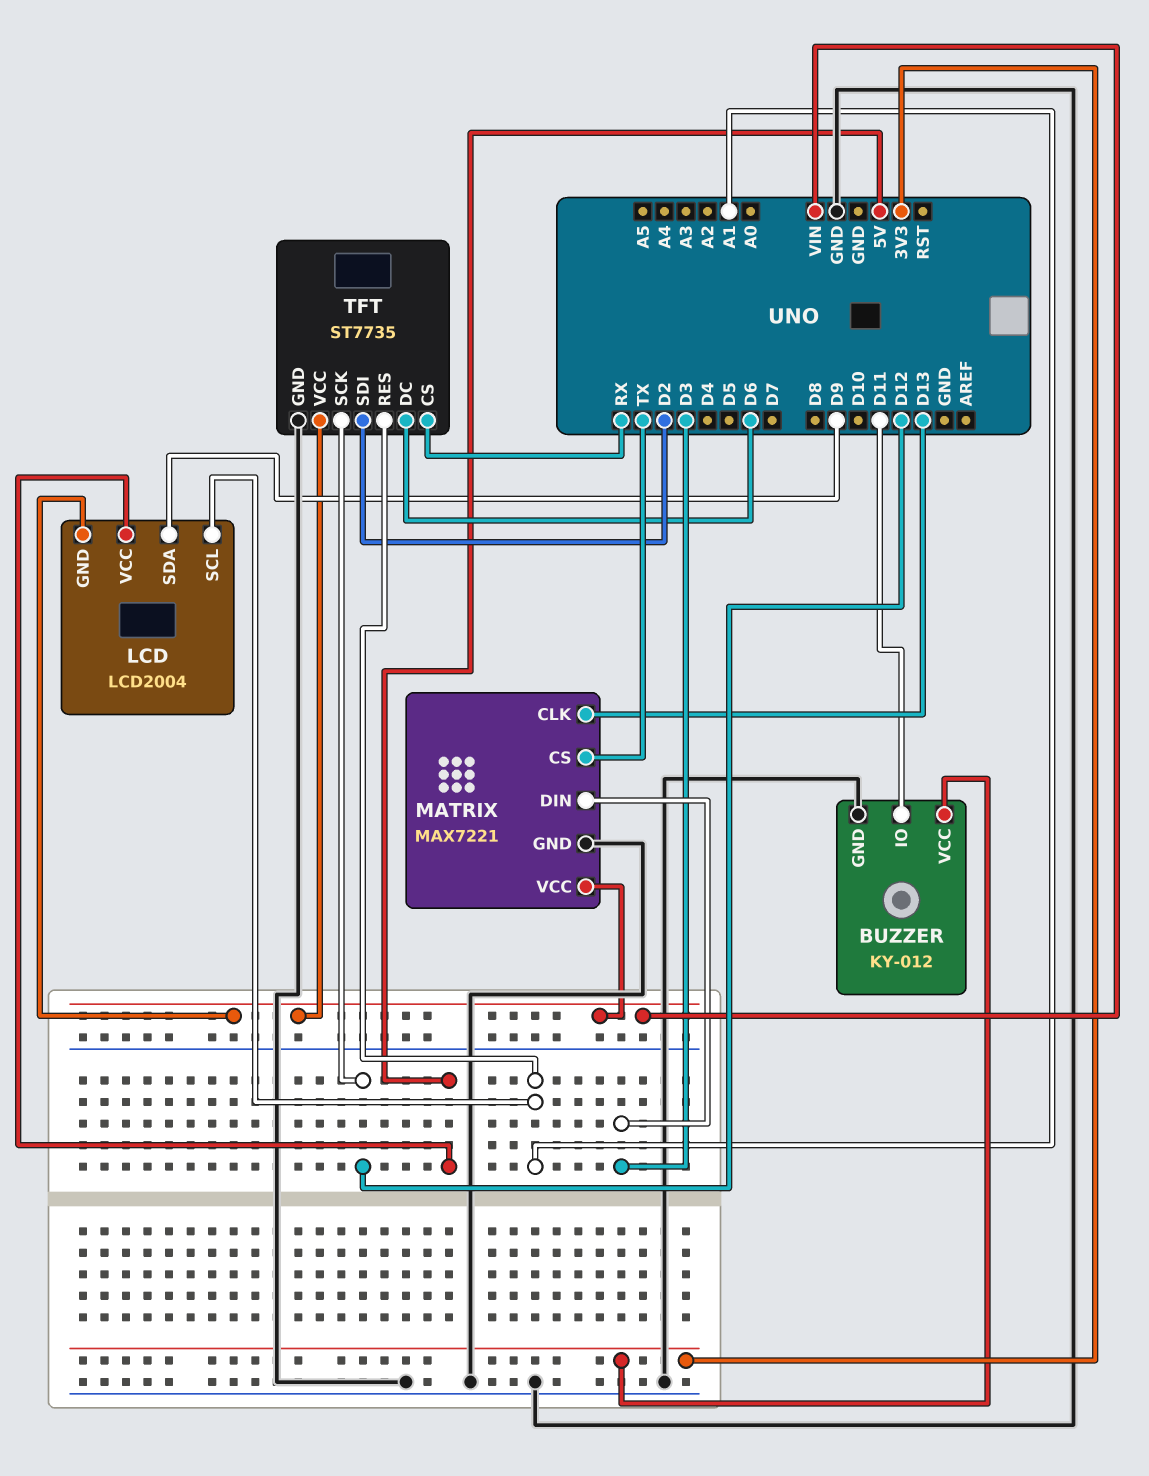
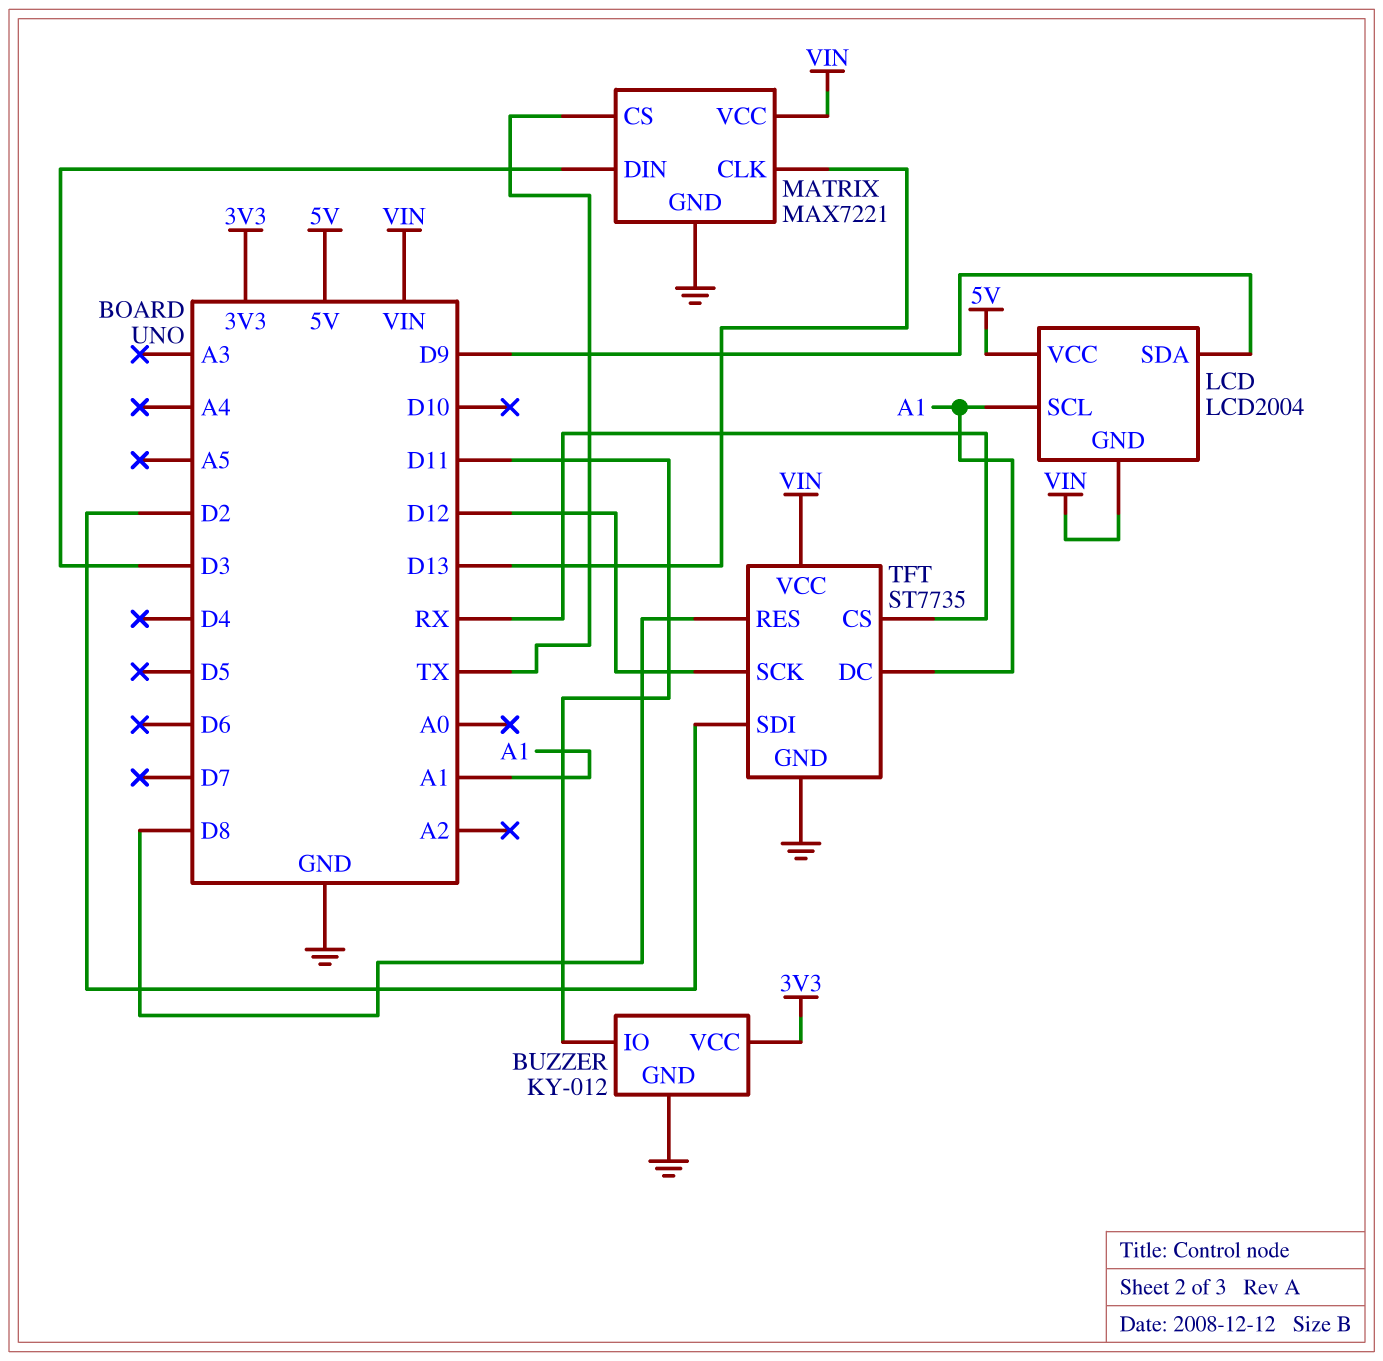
TFT pin DC: D6 -> A1
TFT pin RES: A1 -> D8

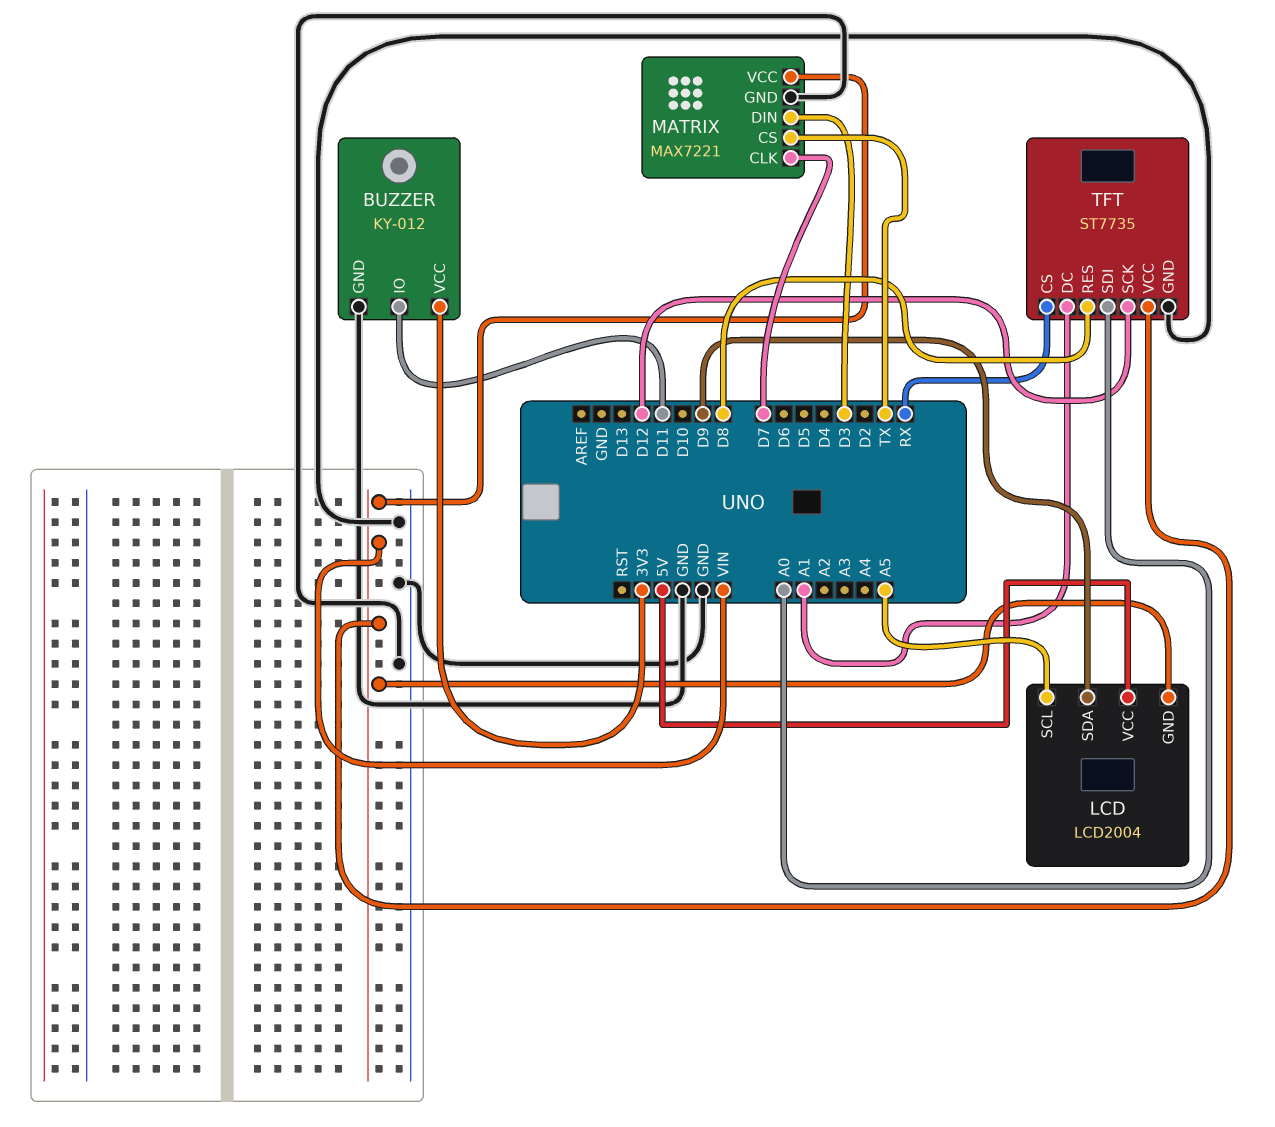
LCD pin SCL: A1 -> A5
MATRIX pin CLK: D13 -> D7
TFT pin SDI: D2 -> A0

